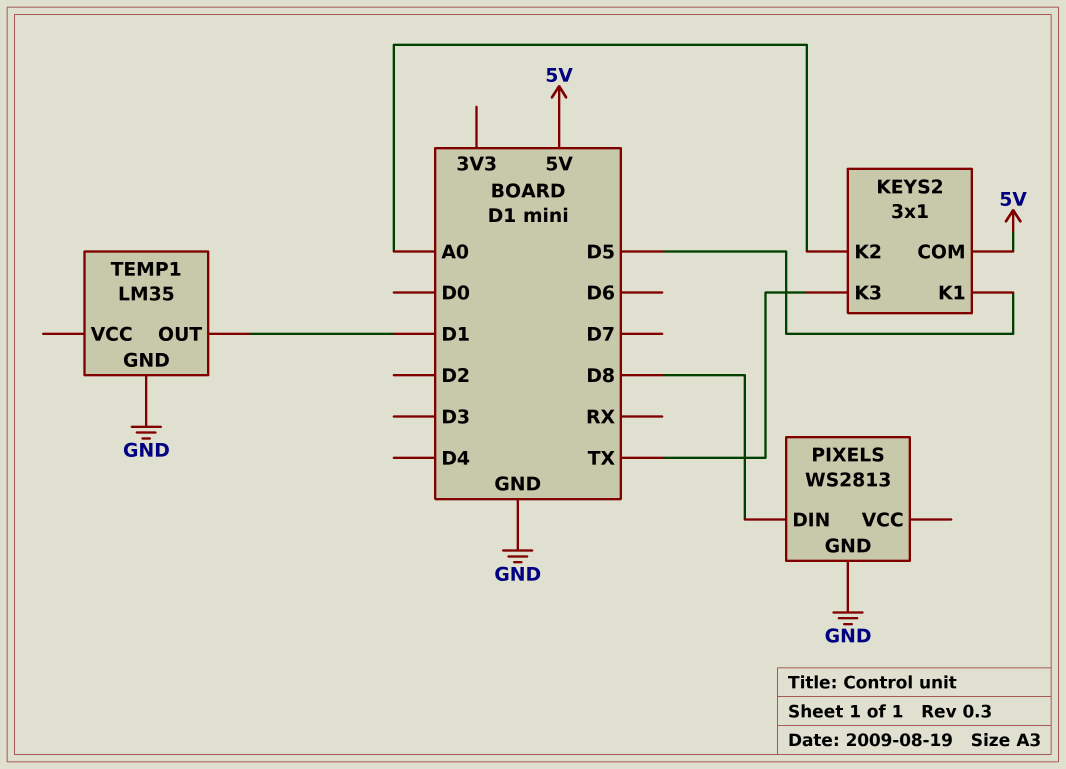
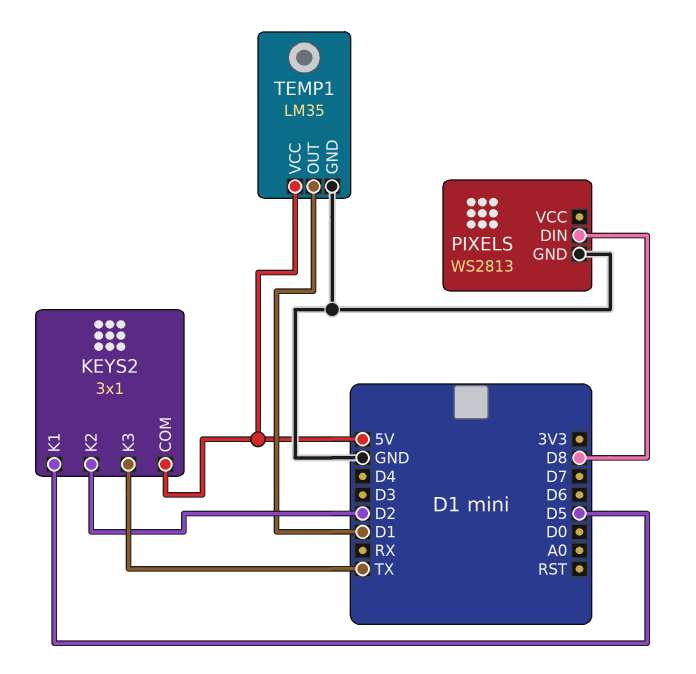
KEYS2 pin K2: A0 -> D2
TEMP1 pin VCC: none -> 5V

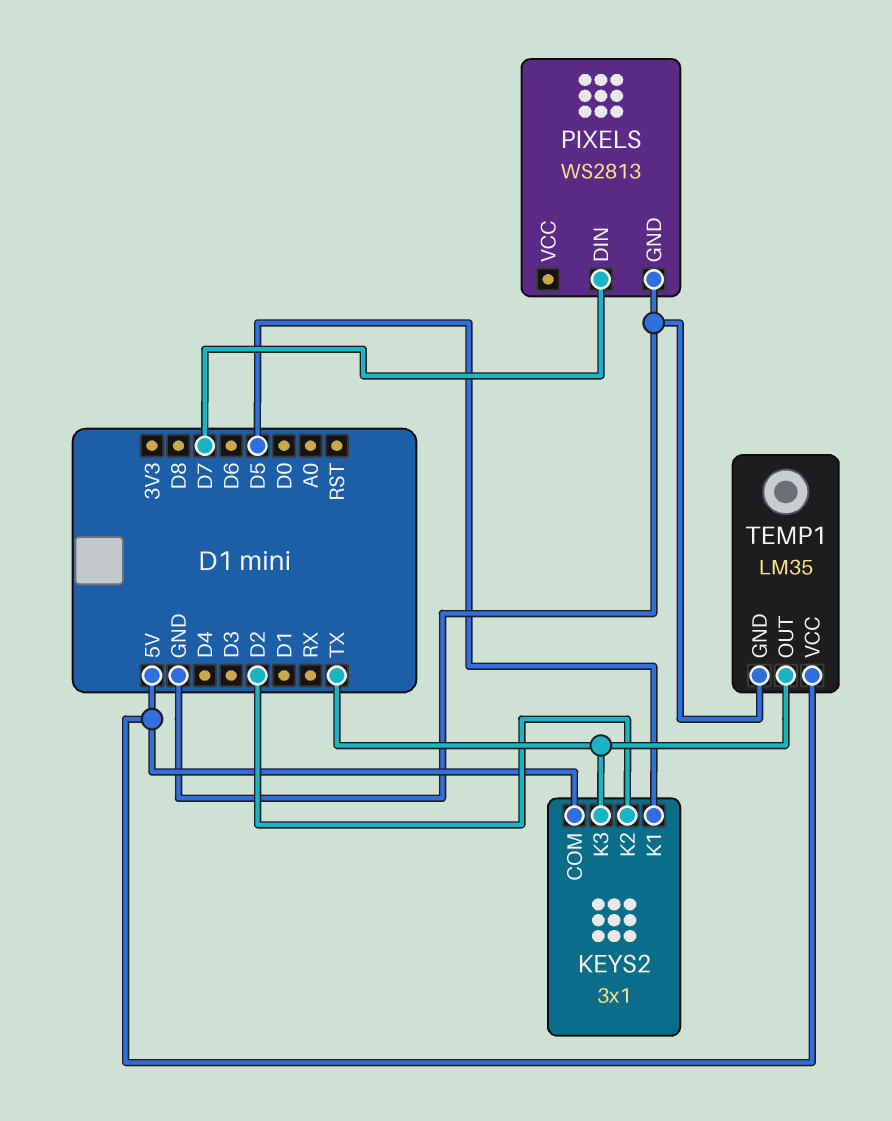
PIXELS pin DIN: D8 -> D7
TEMP1 pin OUT: D1 -> TX

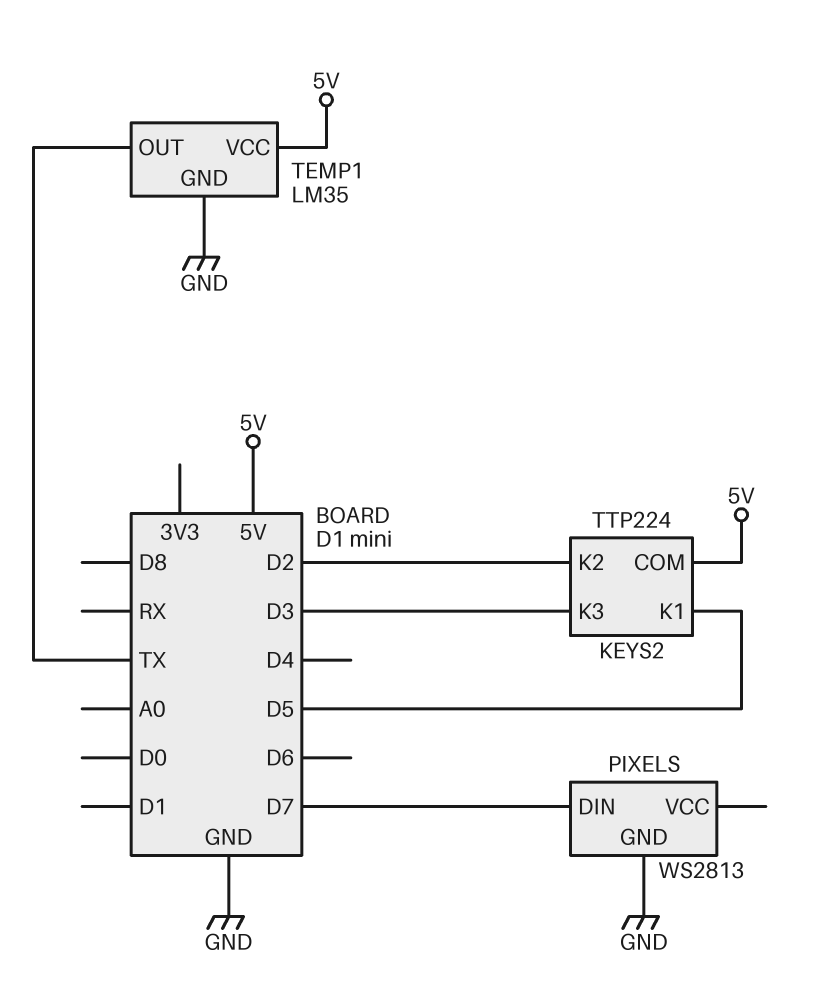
KEYS2: 3x1 -> TTP224
KEYS2 pin K3: TX -> D3

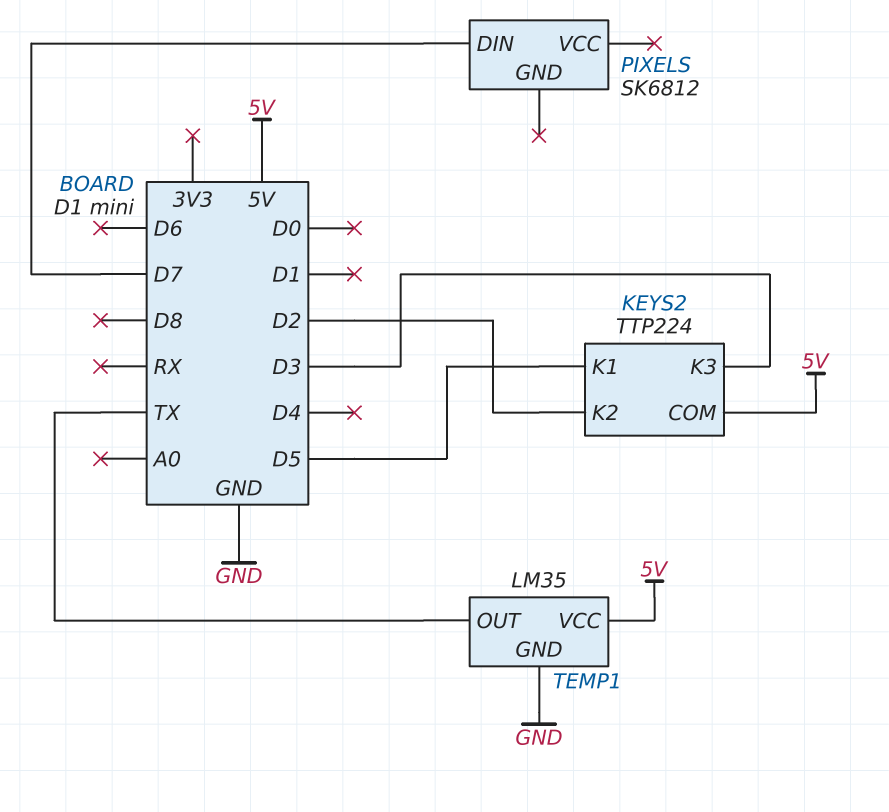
PIXELS: WS2813 -> SK6812
PIXELS pin GND: GND -> none

